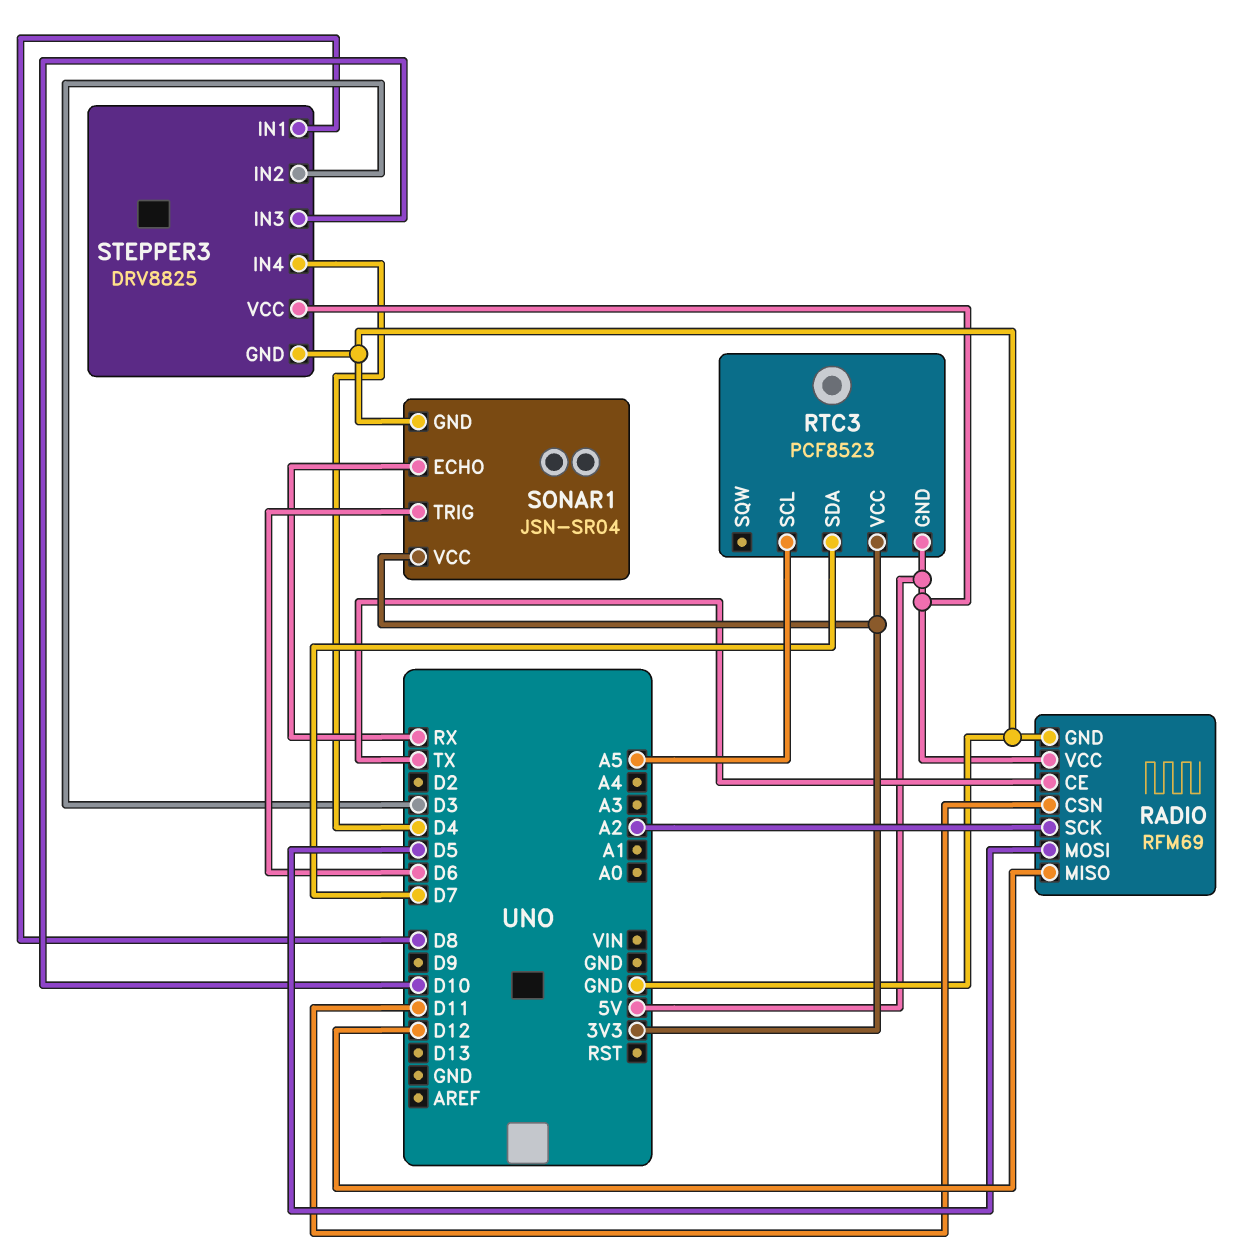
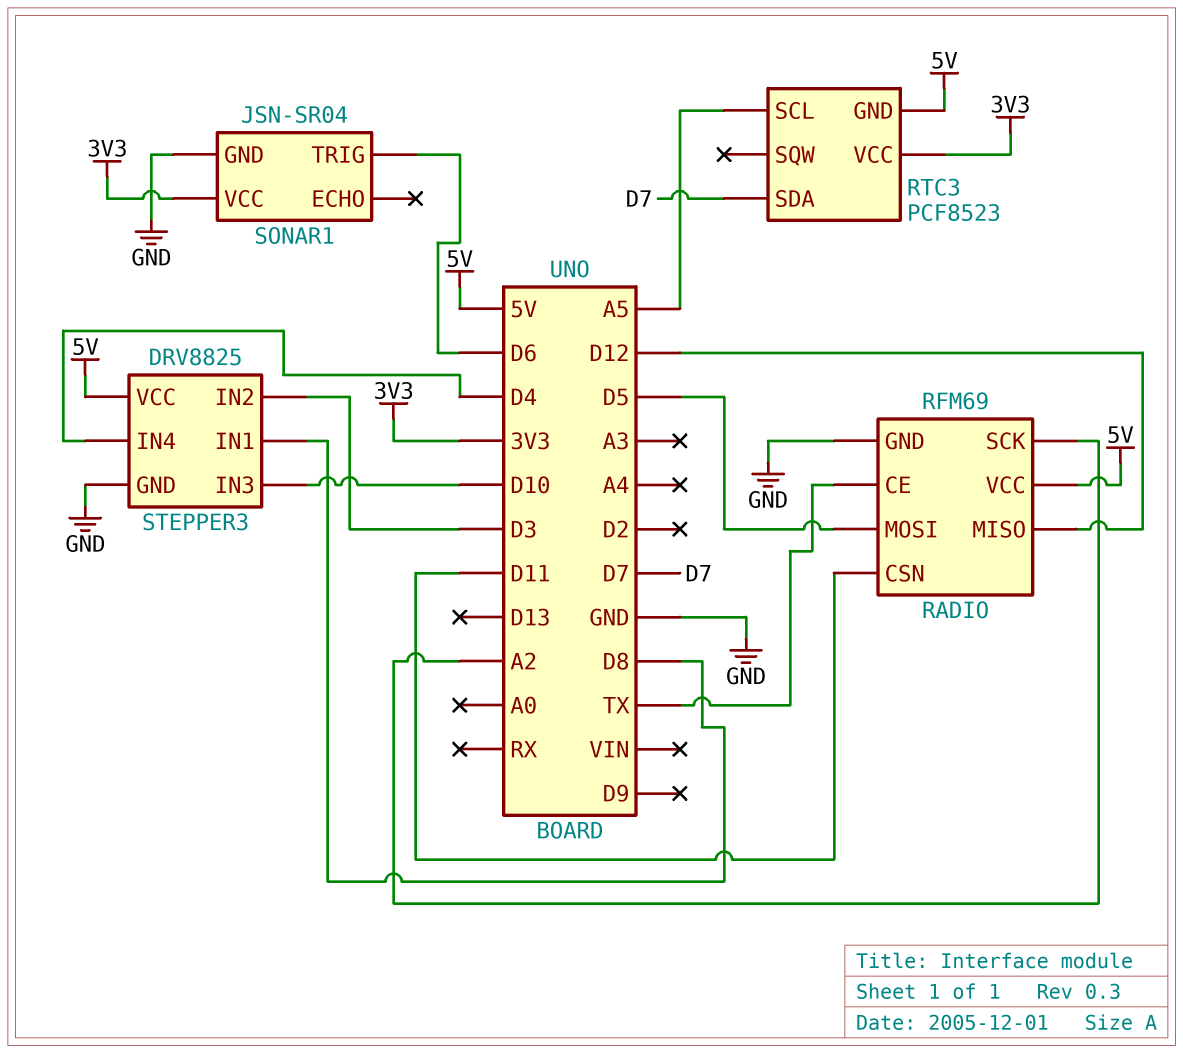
SONAR1 pin ECHO: RX -> none

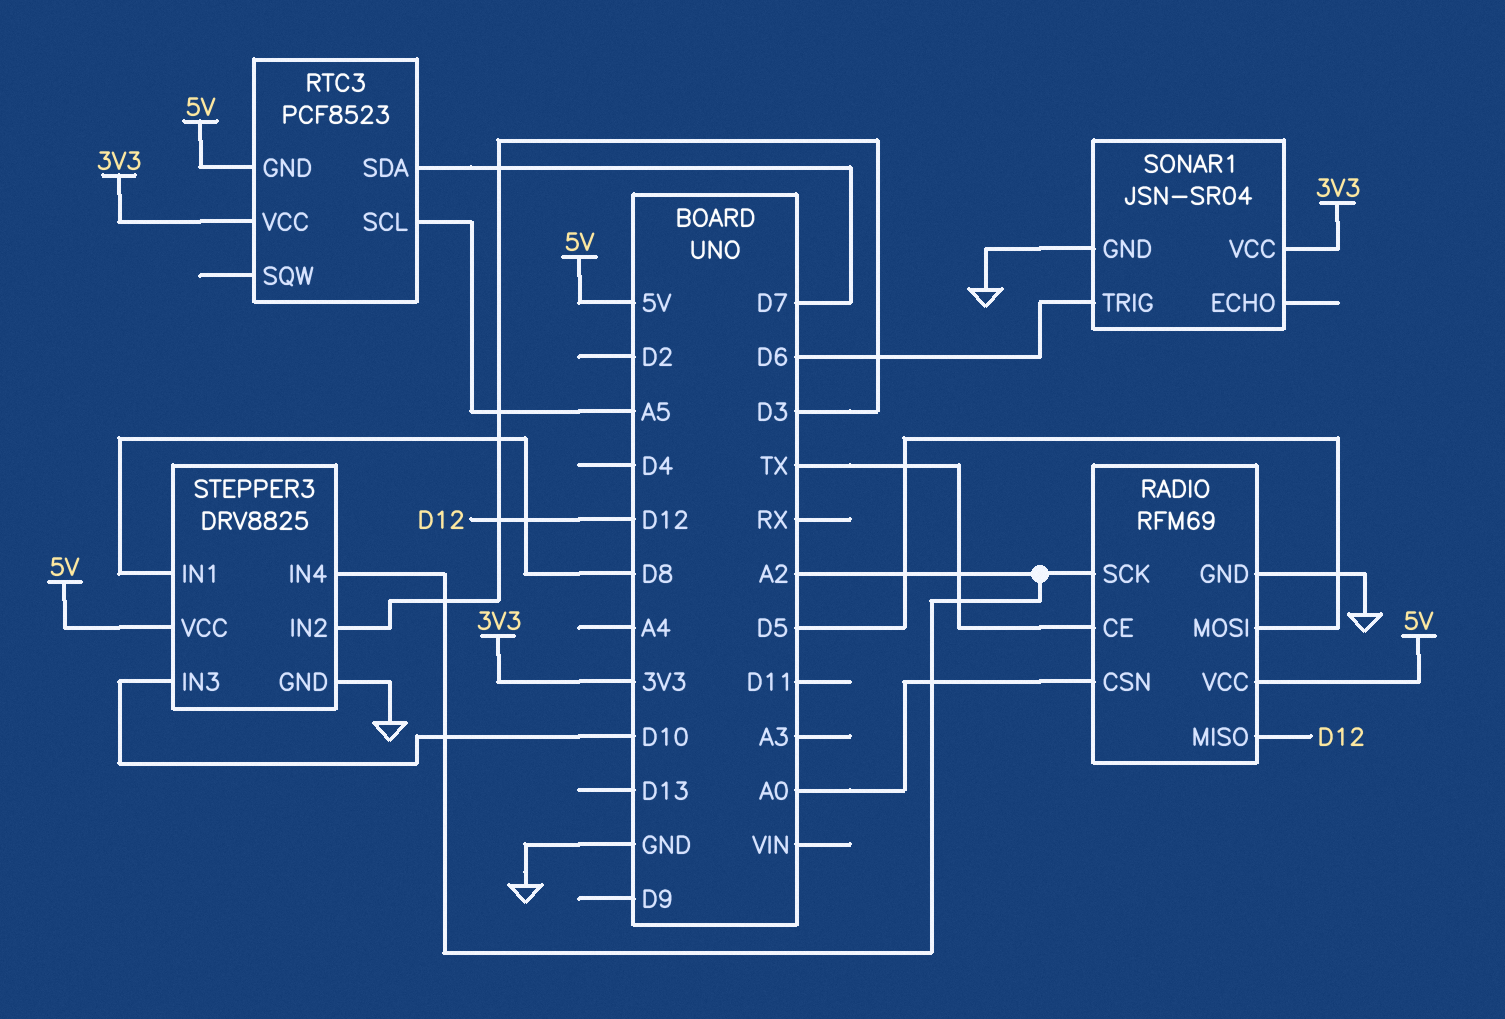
RADIO pin CSN: D11 -> A0
STEPPER3 pin IN4: D4 -> A2

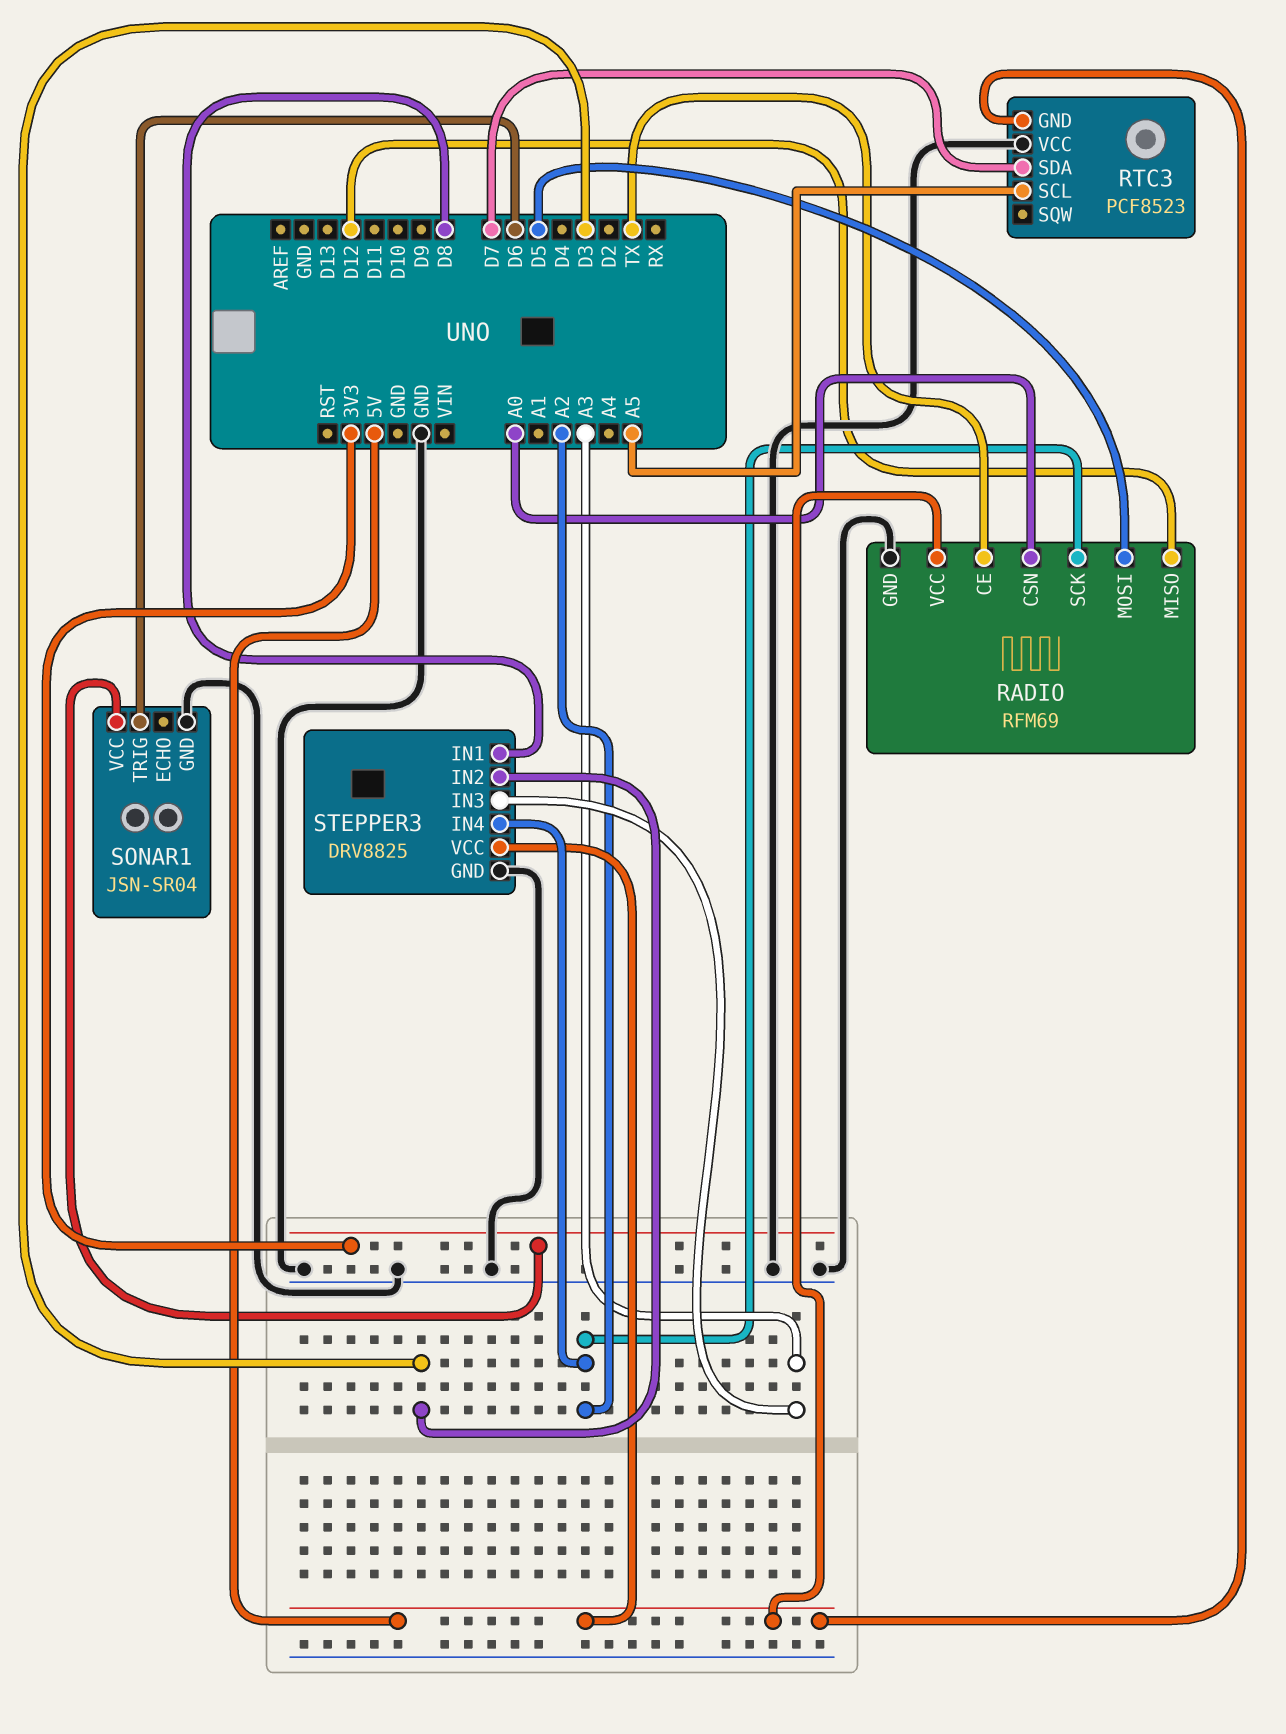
RTC3 pin VCC: 3V3 -> GND
STEPPER3 pin IN3: D10 -> A3

